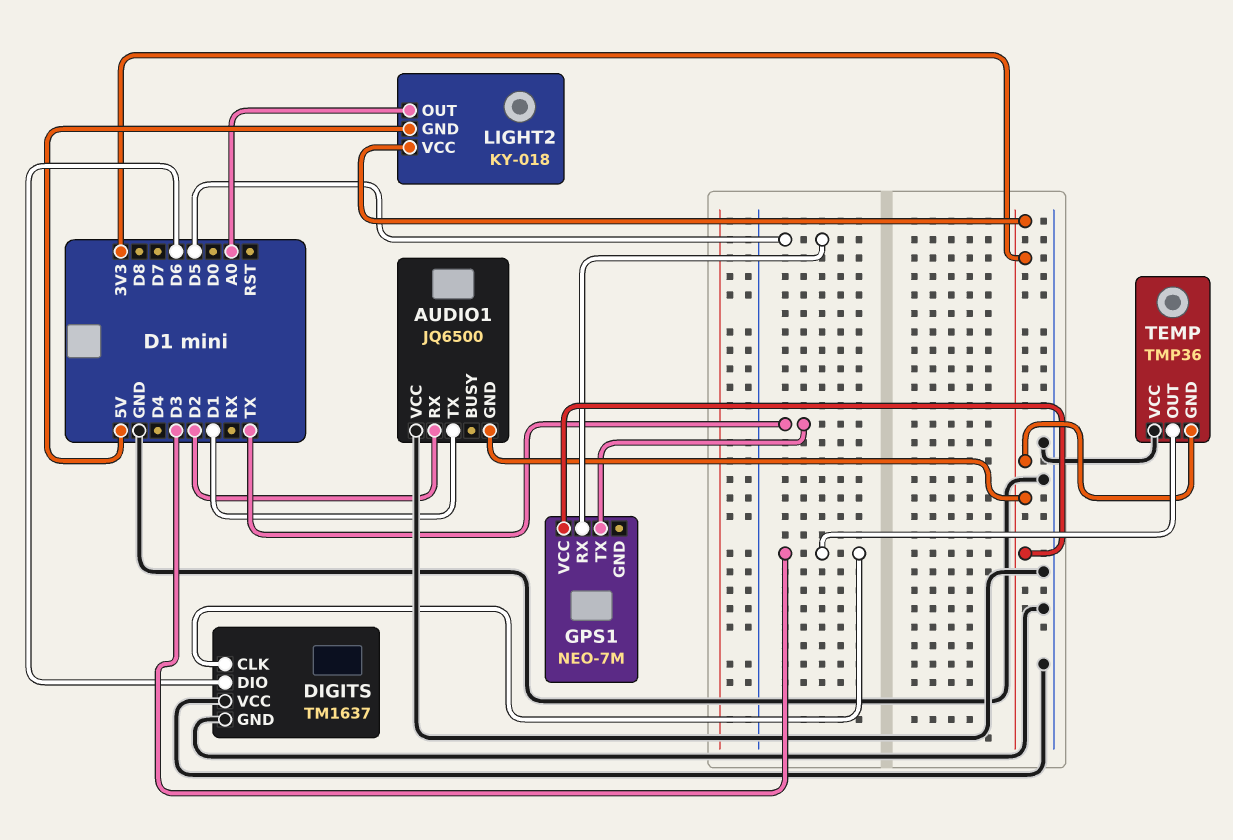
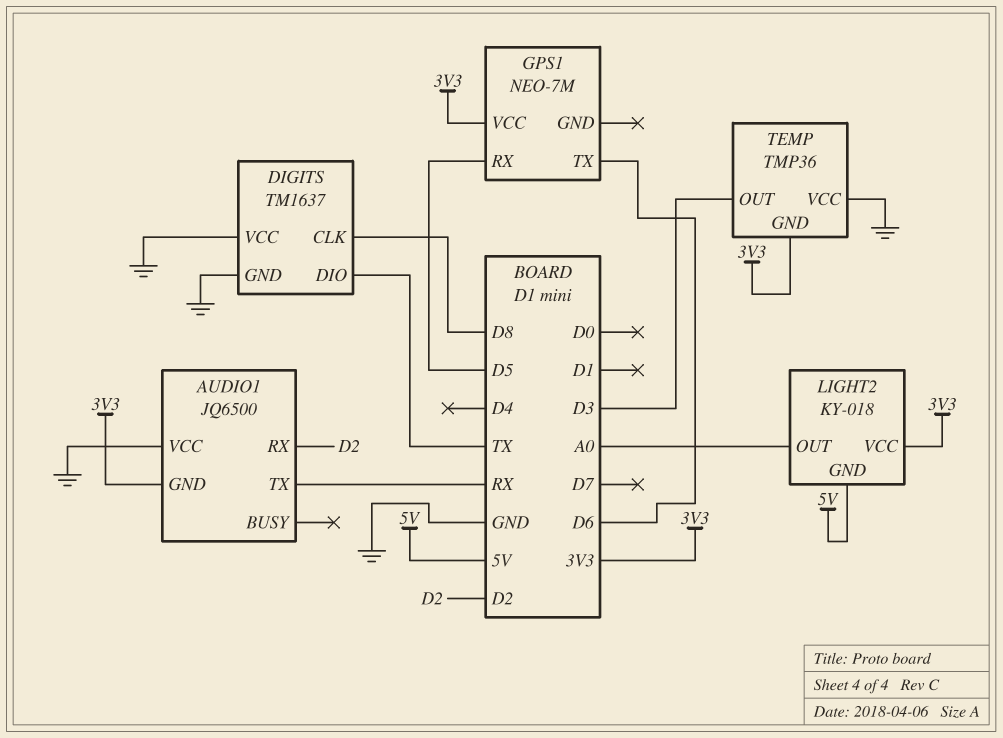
AUDIO1 pin TX: D1 -> RX
DIGITS pin CLK: D3 -> D8
DIGITS pin DIO: D6 -> TX
GPS1 pin TX: TX -> D6

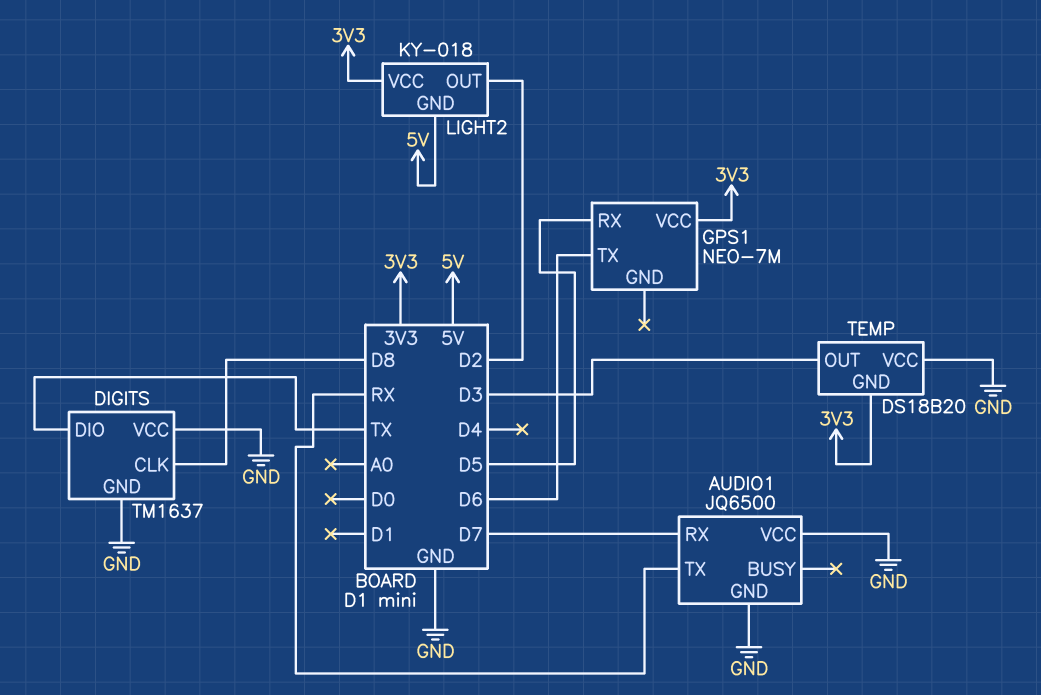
AUDIO1 pin GND: 3V3 -> GND
AUDIO1 pin RX: D2 -> D7
LIGHT2 pin OUT: A0 -> D2
TEMP: TMP36 -> DS18B20

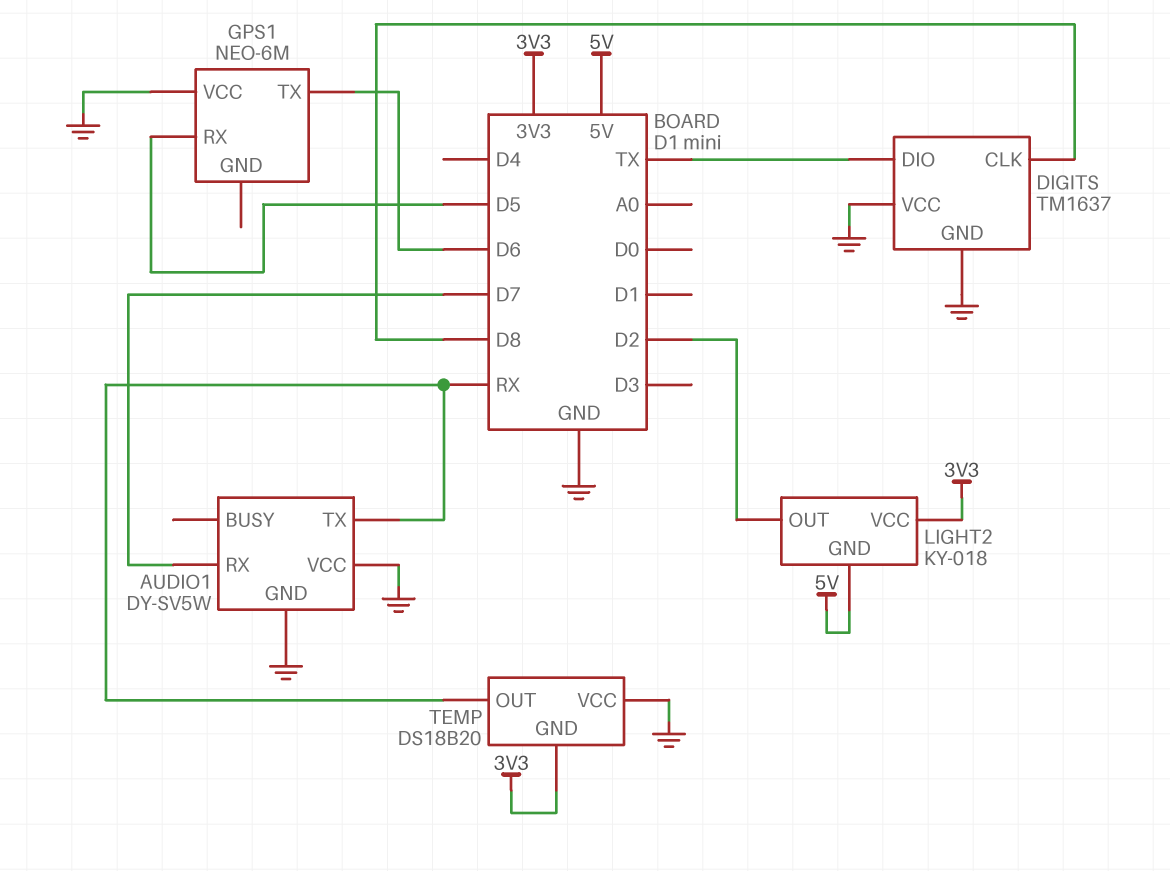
AUDIO1: JQ6500 -> DY-SV5W
GPS1: NEO-7M -> NEO-6M
GPS1 pin VCC: 3V3 -> GND
TEMP pin OUT: D3 -> RX

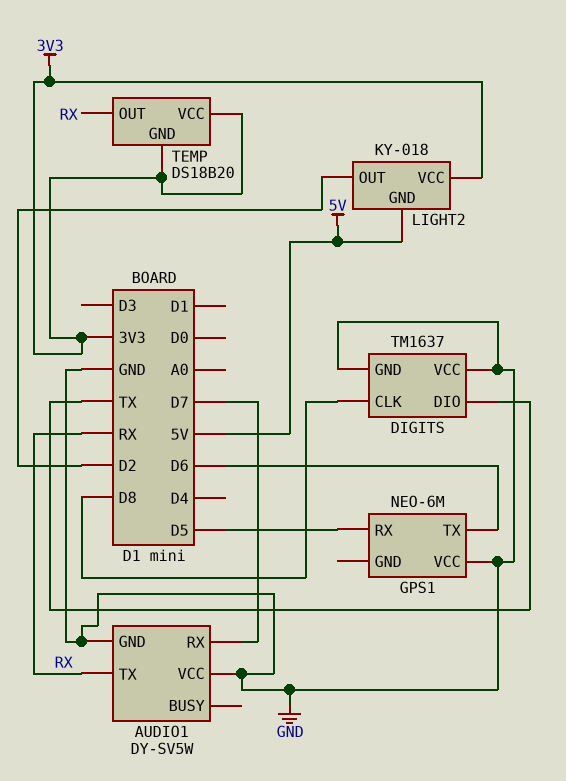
TEMP pin VCC: GND -> 3V3

